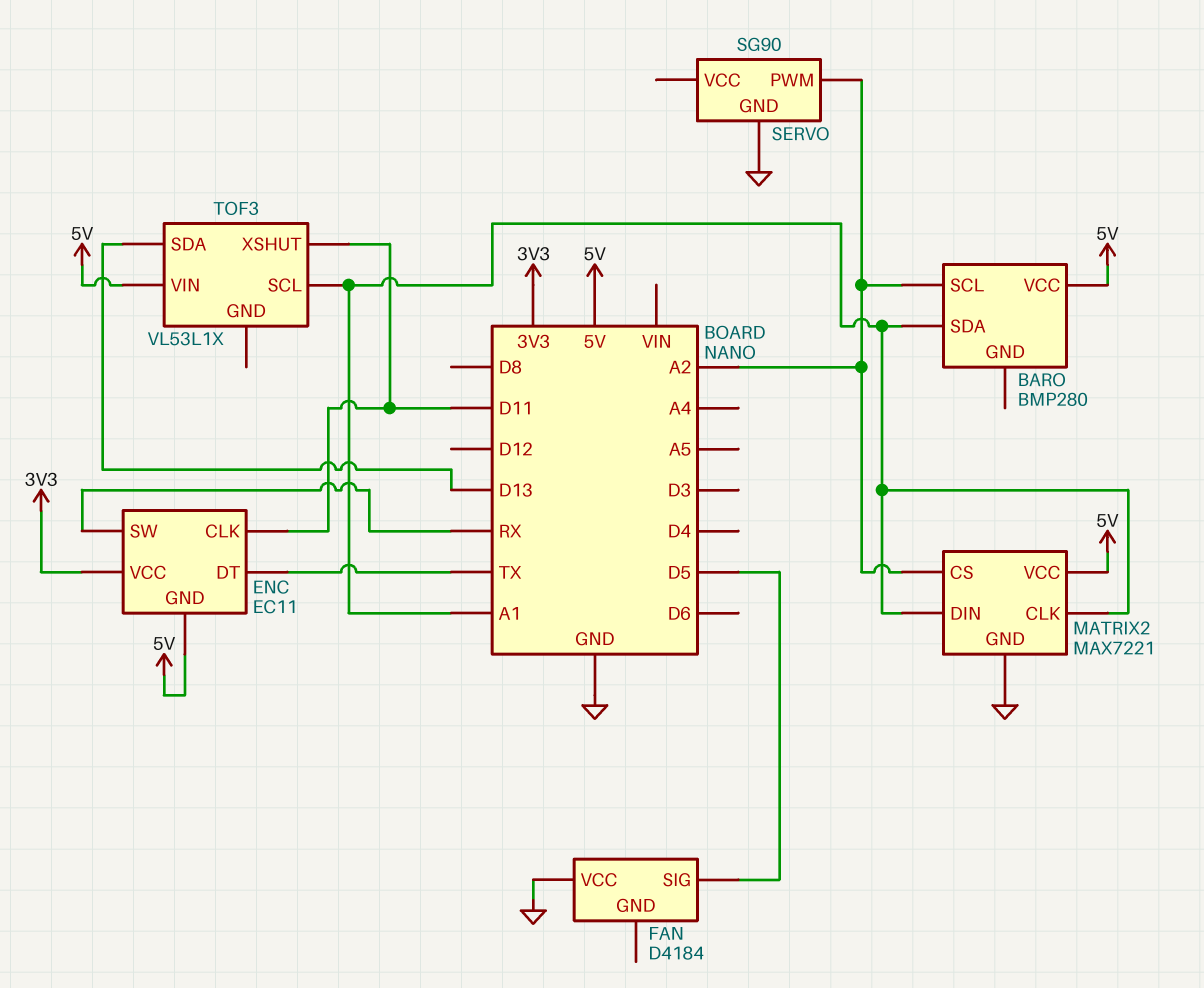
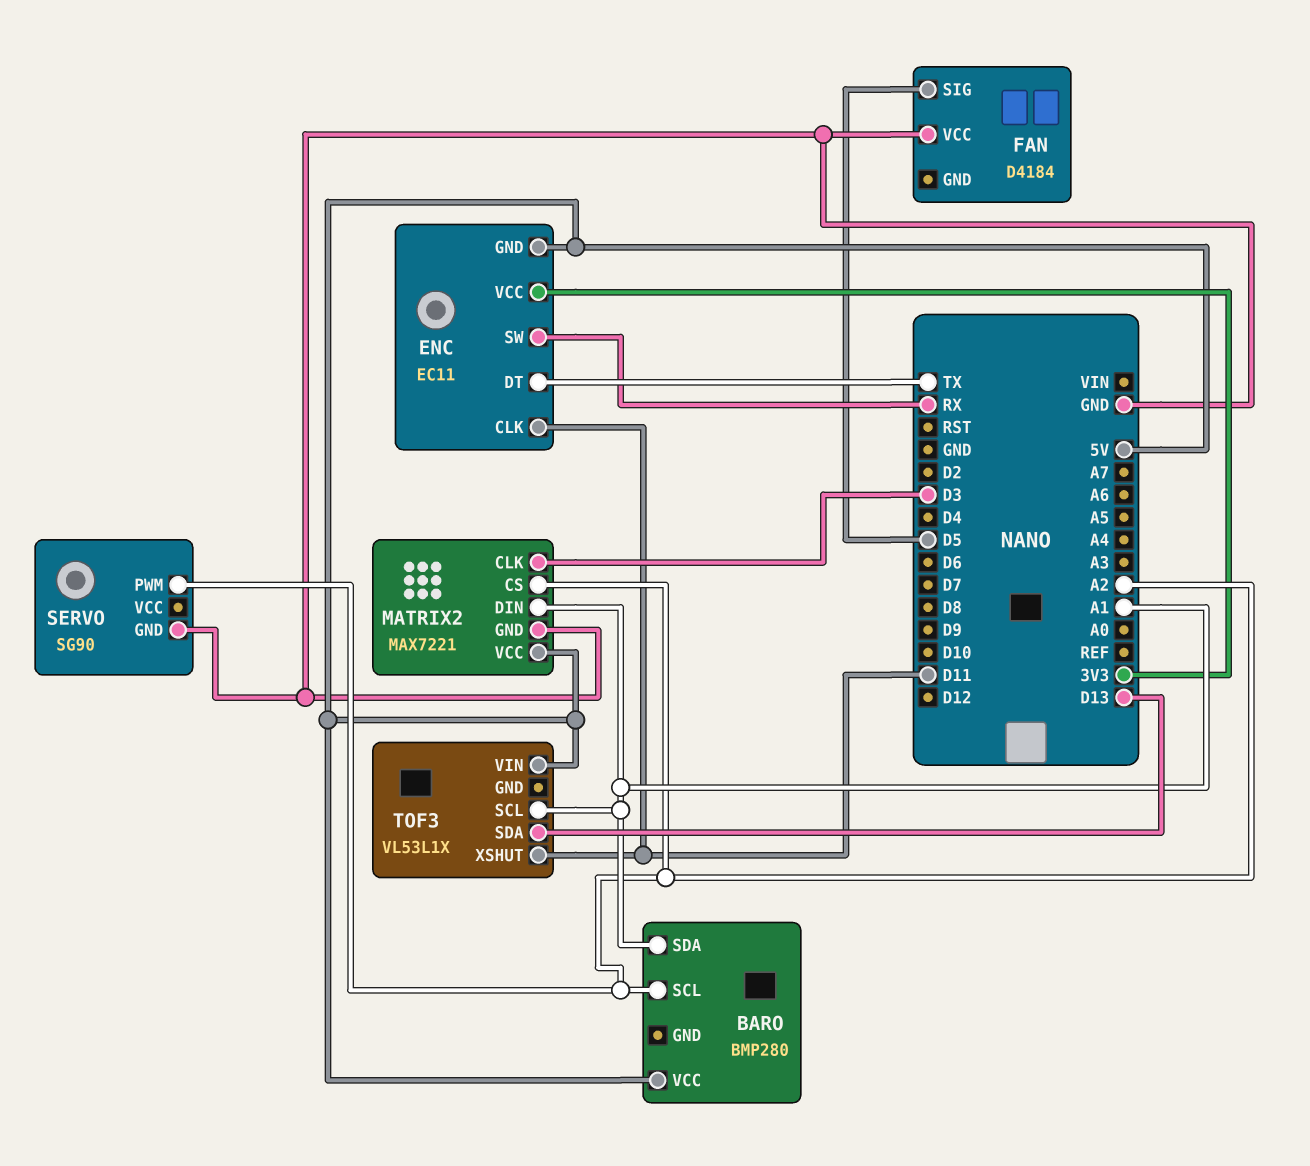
MATRIX2 pin CLK: A1 -> D3

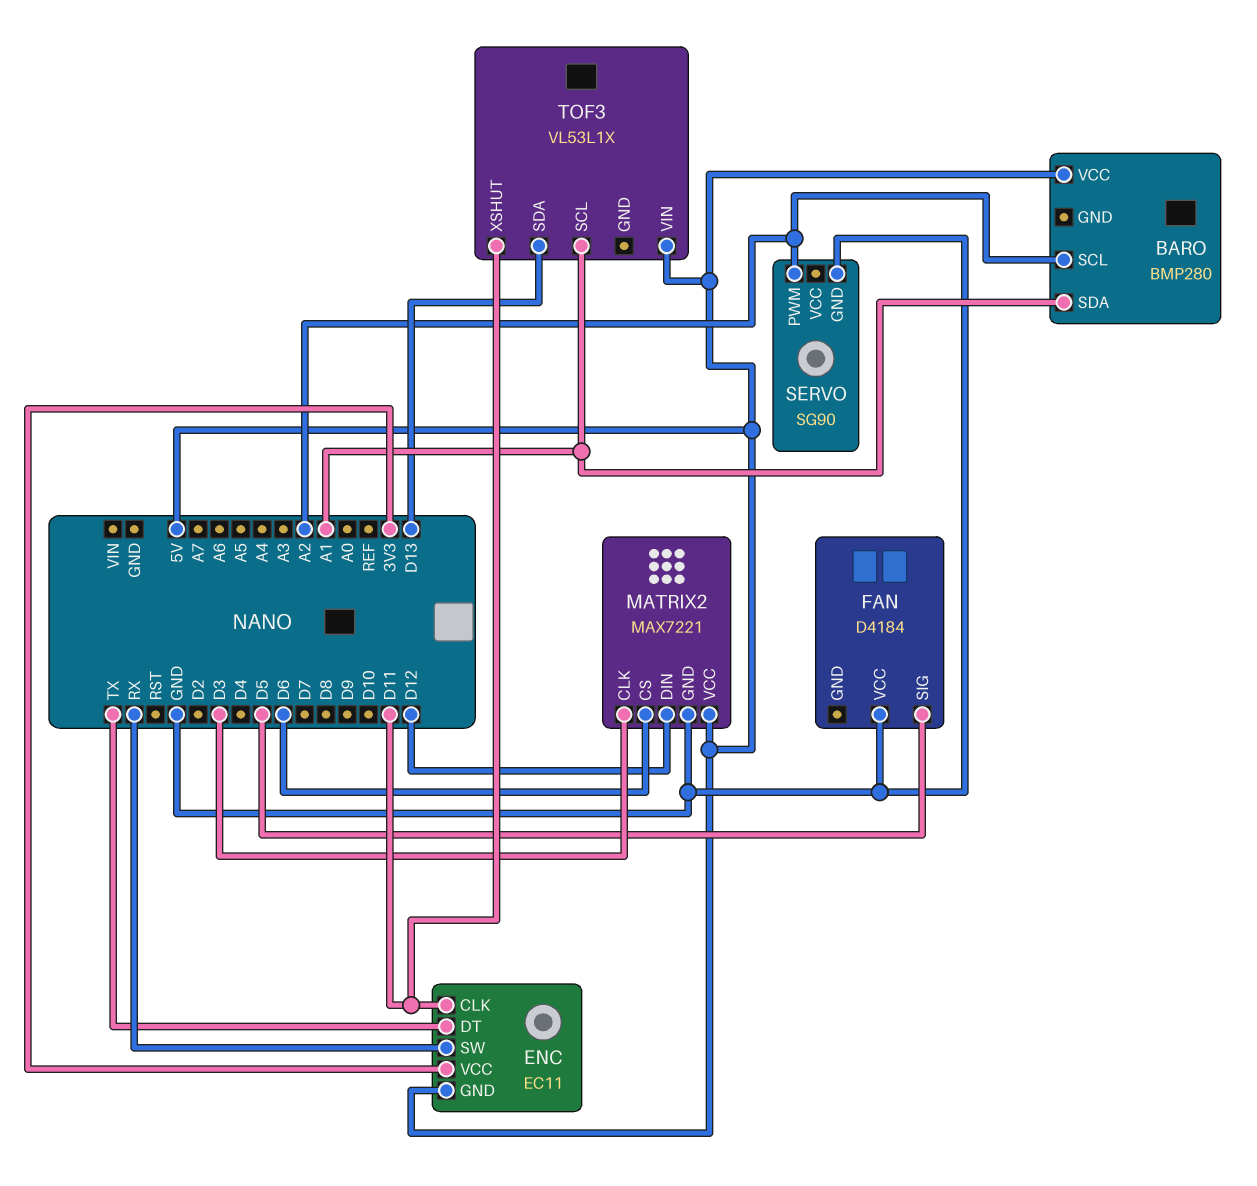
MATRIX2 pin CS: A2 -> D6
MATRIX2 pin DIN: A1 -> D12

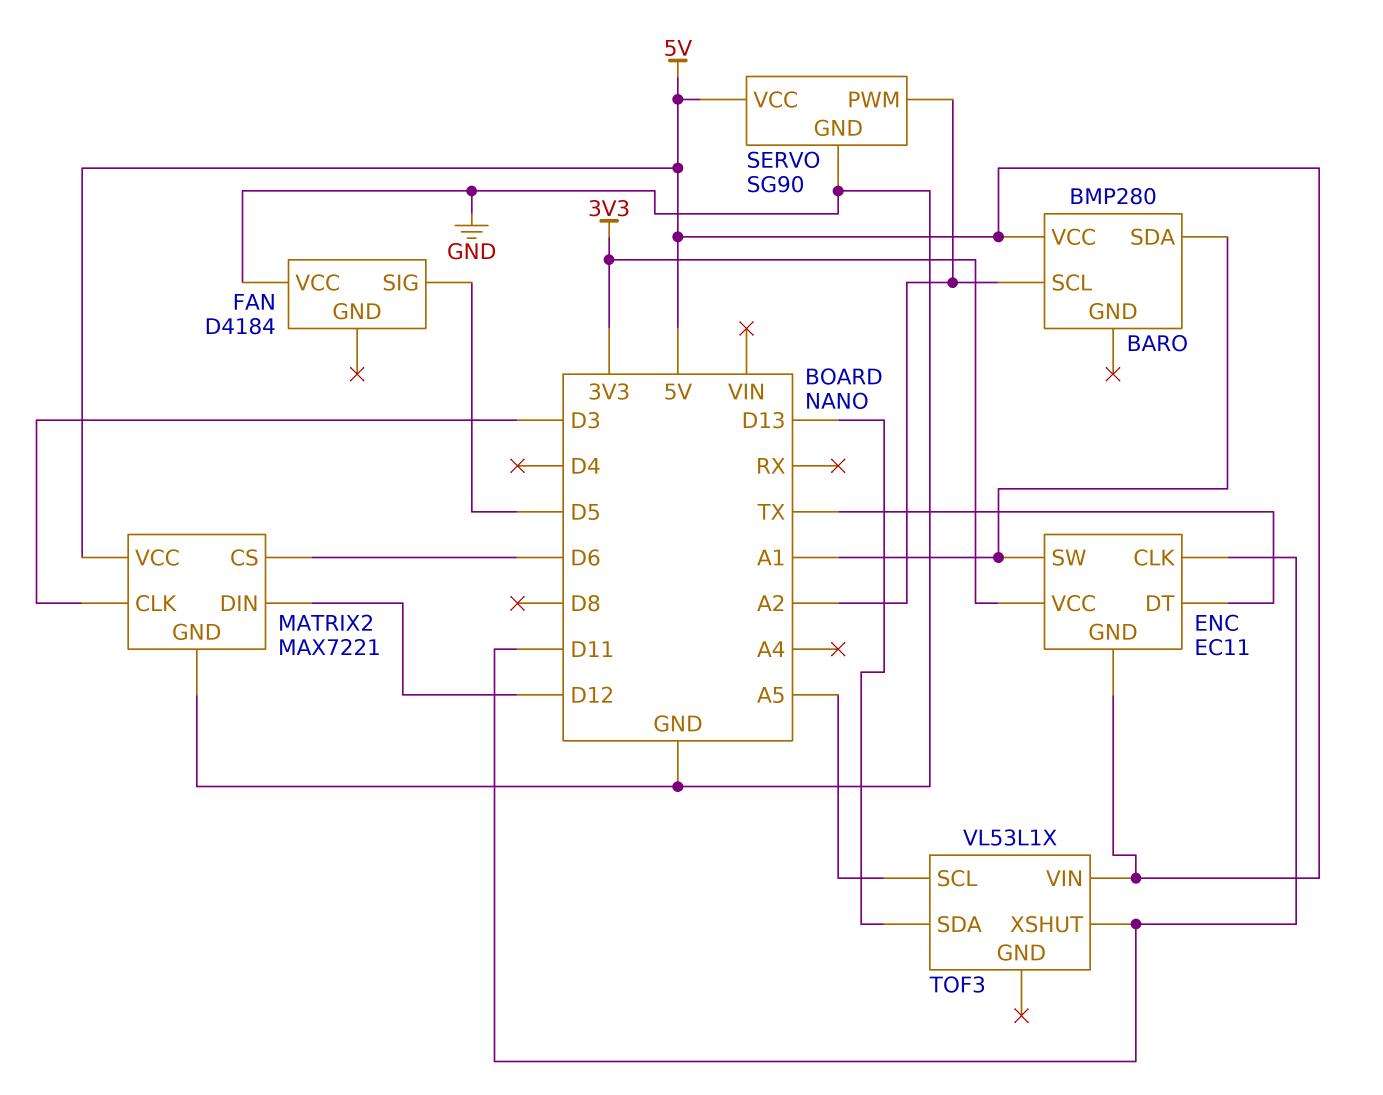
ENC pin SW: RX -> A1
SERVO pin VCC: none -> 5V
TOF3 pin SCL: A1 -> A5

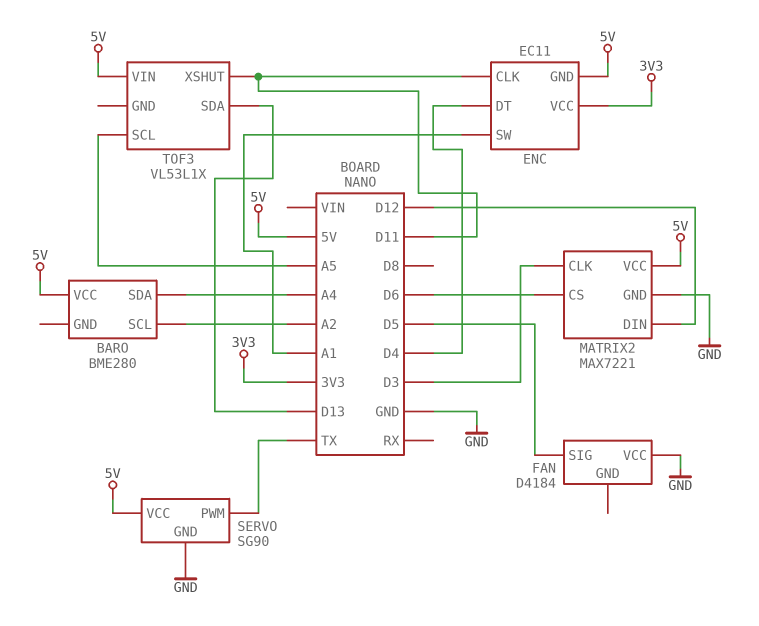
BARO: BMP280 -> BME280
BARO pin SDA: A1 -> A4
ENC pin DT: TX -> D4
SERVO pin PWM: A2 -> TX

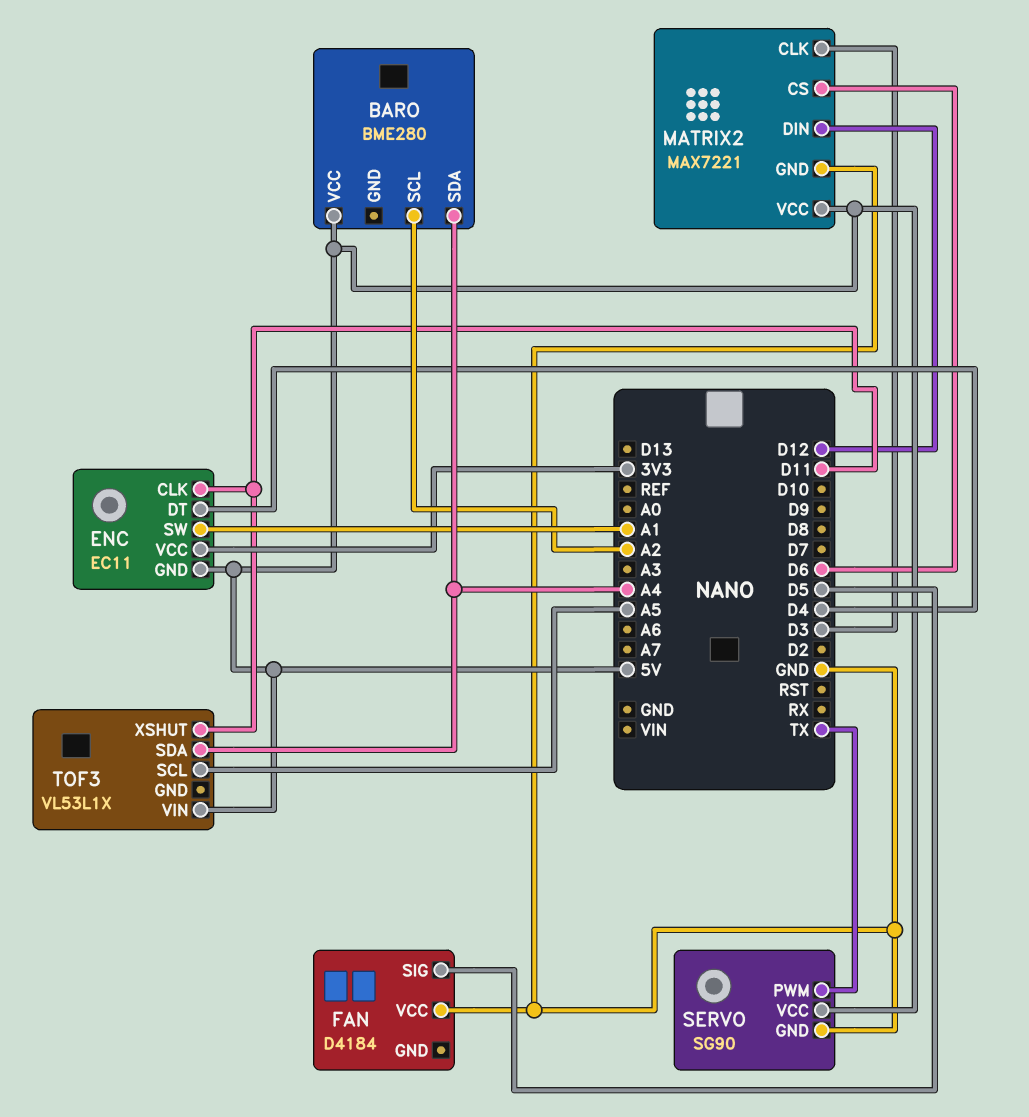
TOF3 pin SDA: D13 -> A4

